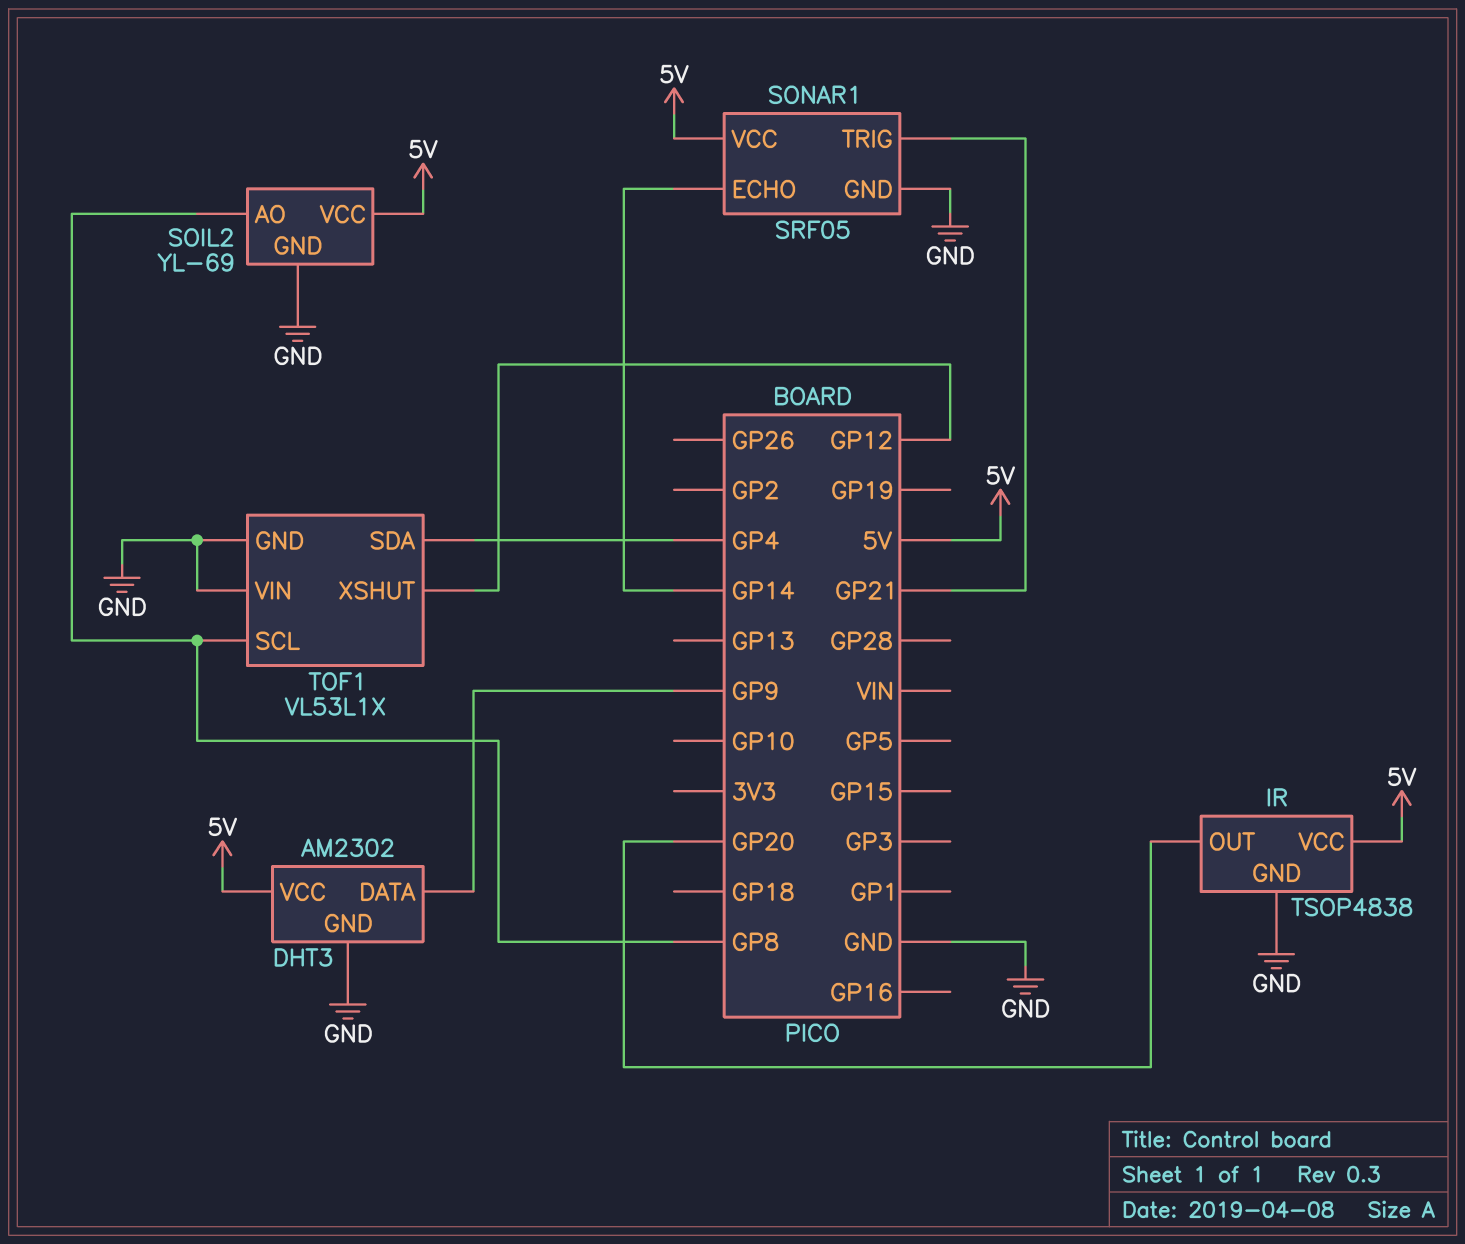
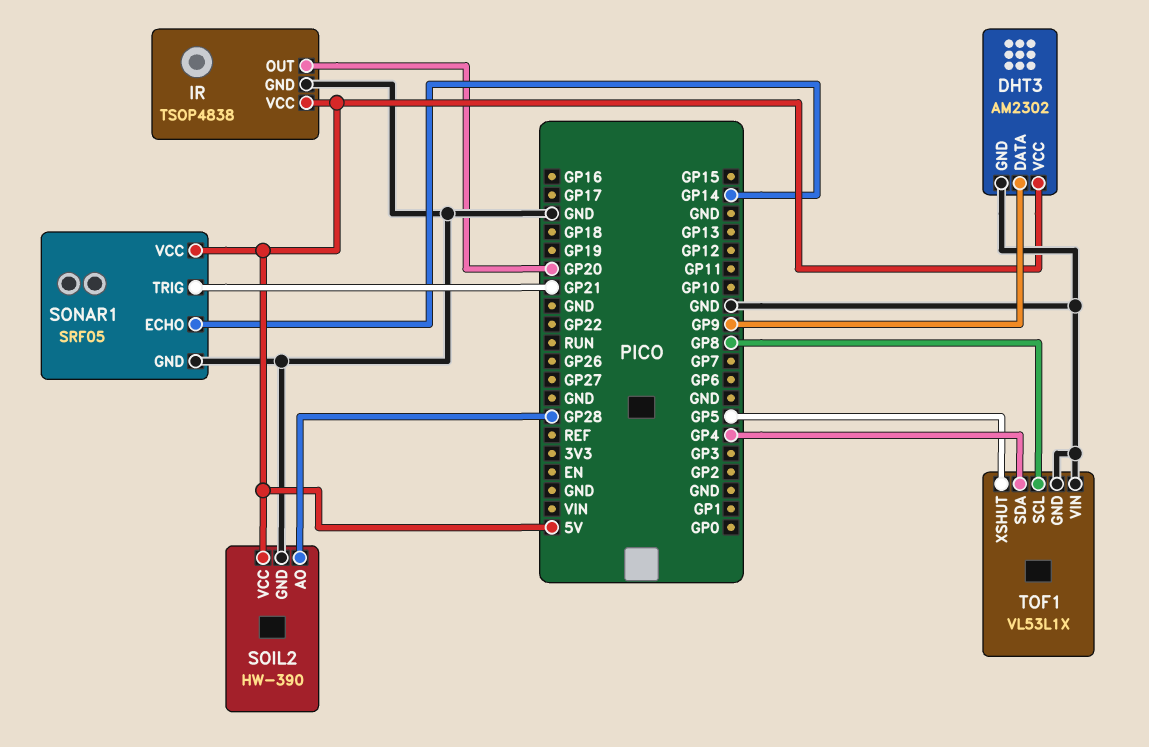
SOIL2: YL-69 -> HW-390
SOIL2 pin AO: GP8 -> GP28
TOF1 pin XSHUT: GP12 -> GP5

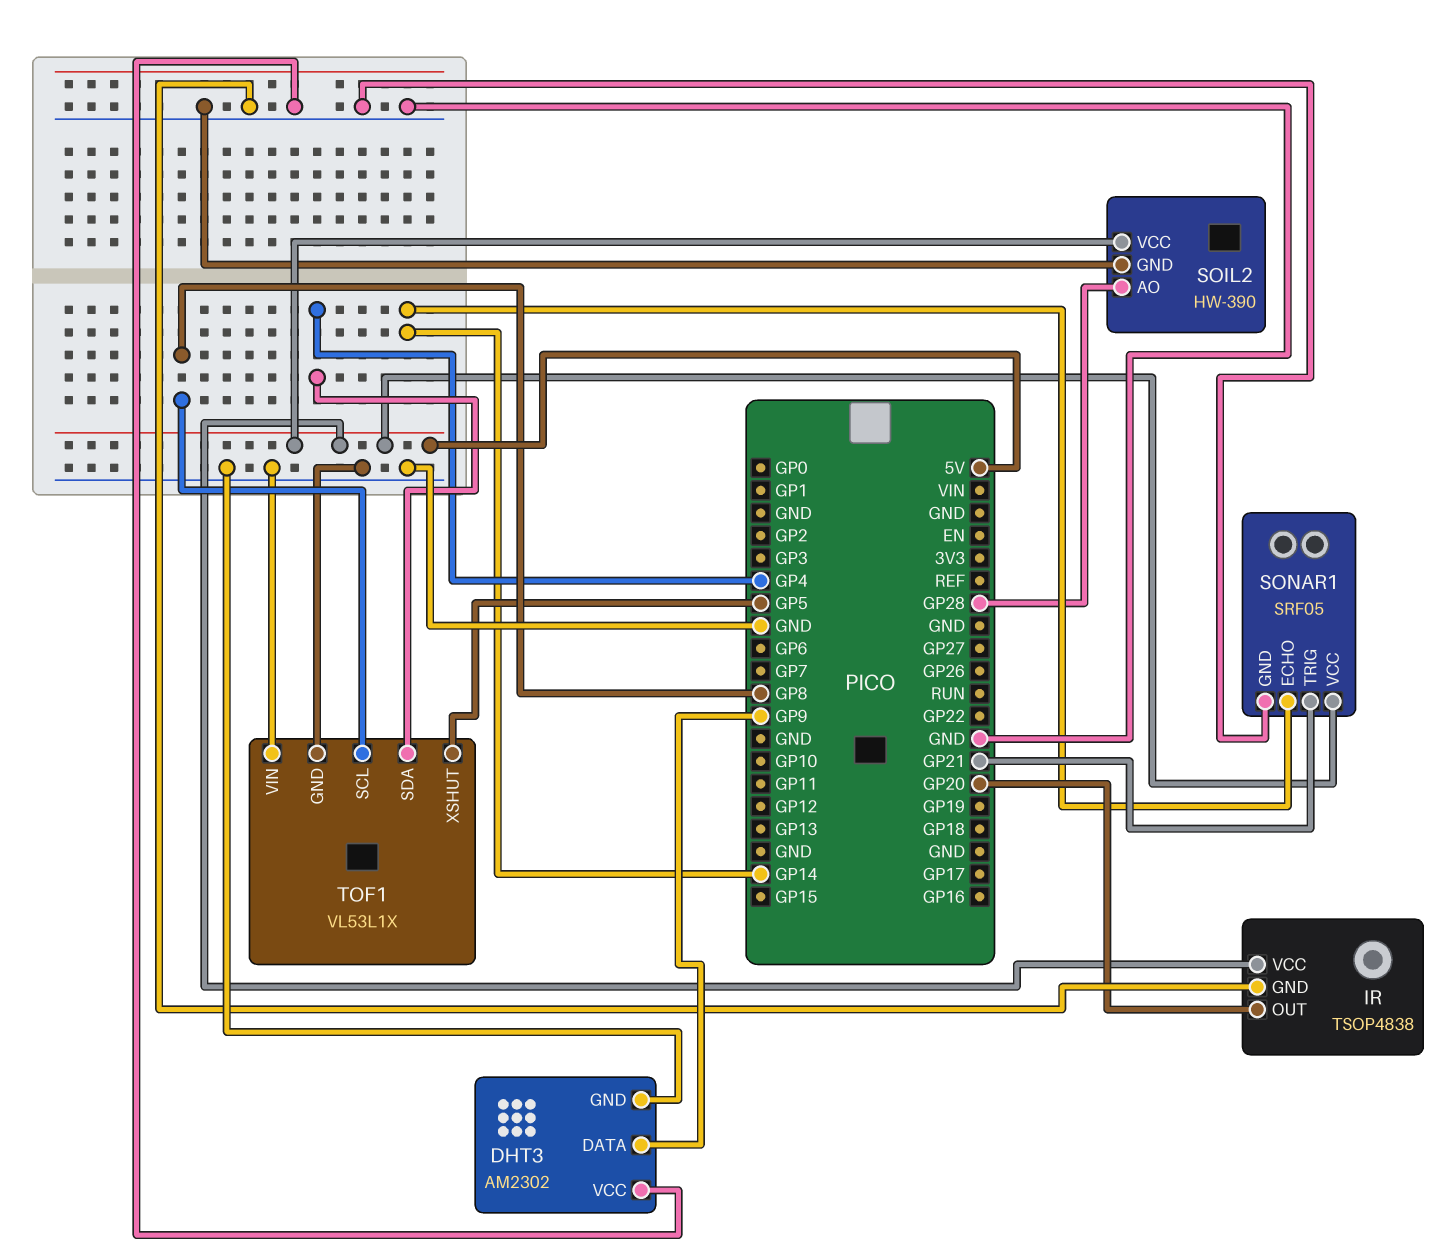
DHT3 pin VCC: 5V -> GND

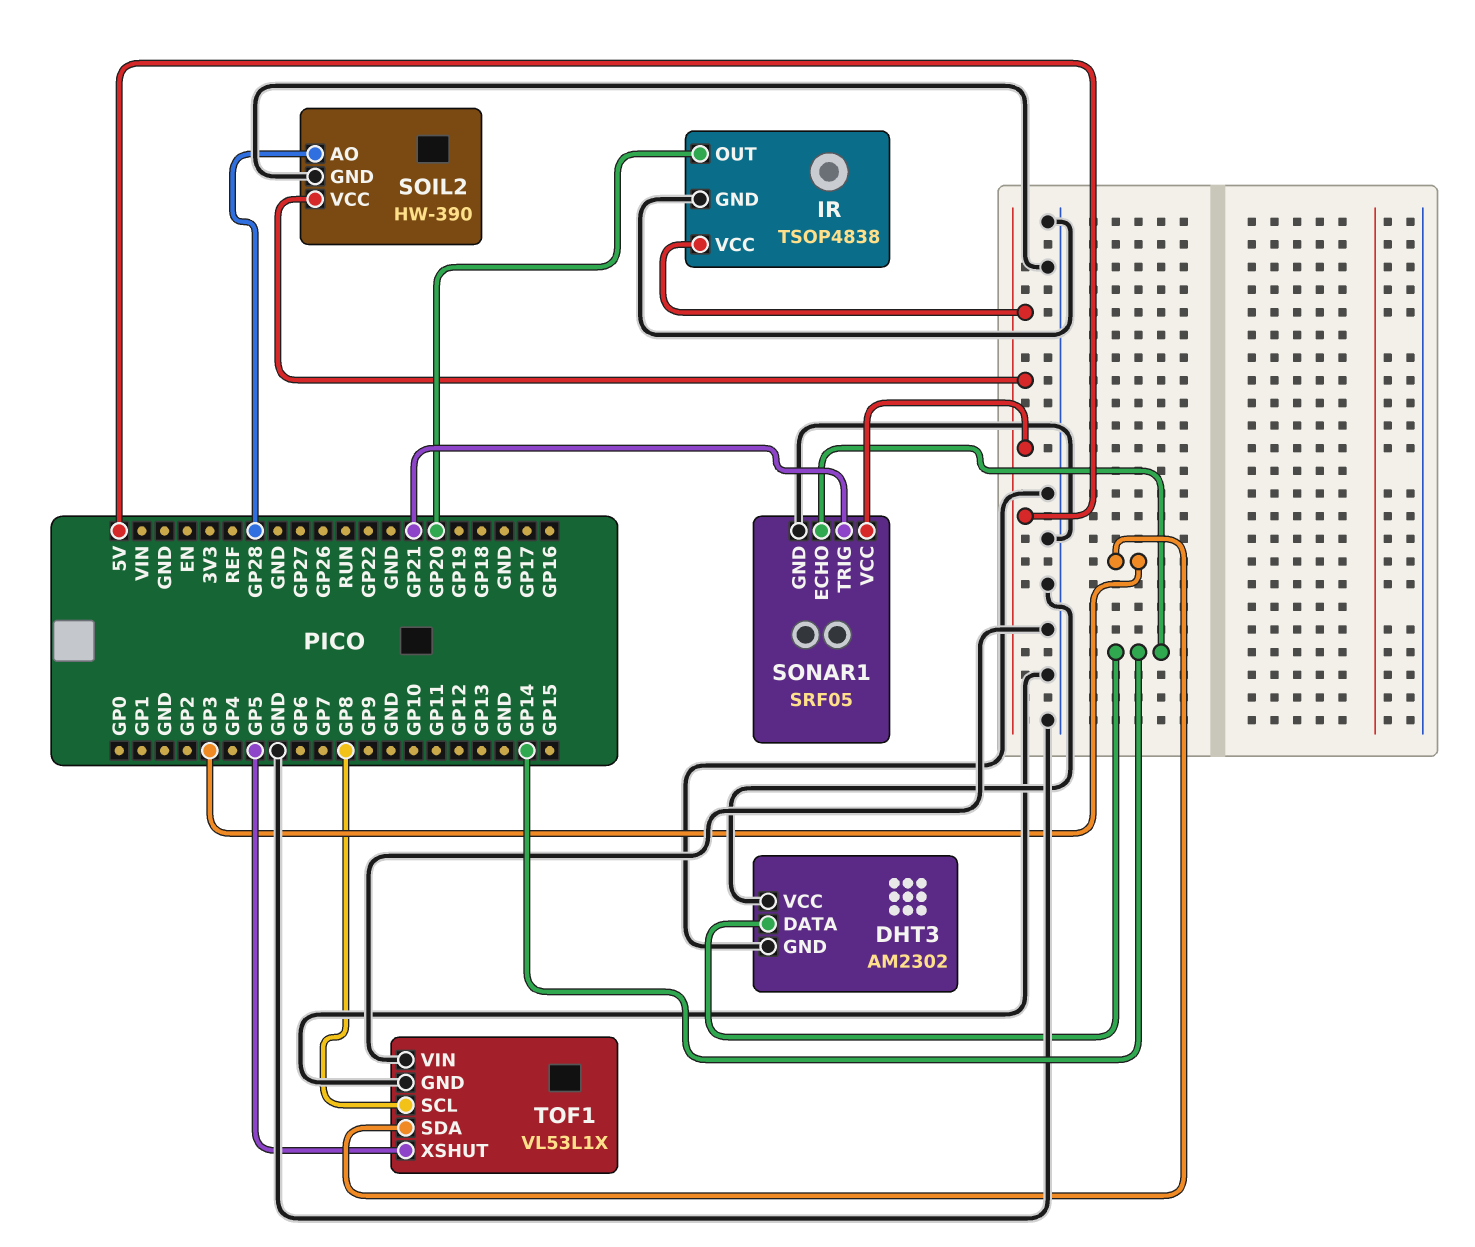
DHT3 pin DATA: GP9 -> GP14
TOF1 pin SDA: GP4 -> GP3

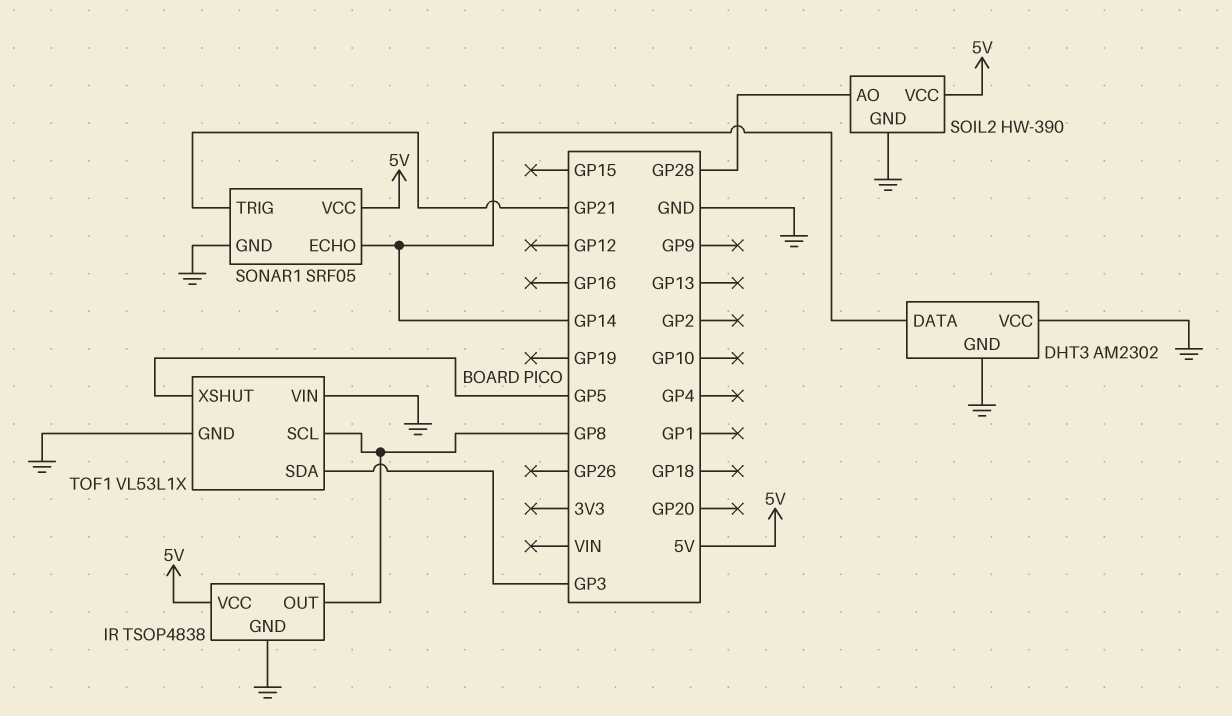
IR pin OUT: GP20 -> GP8

